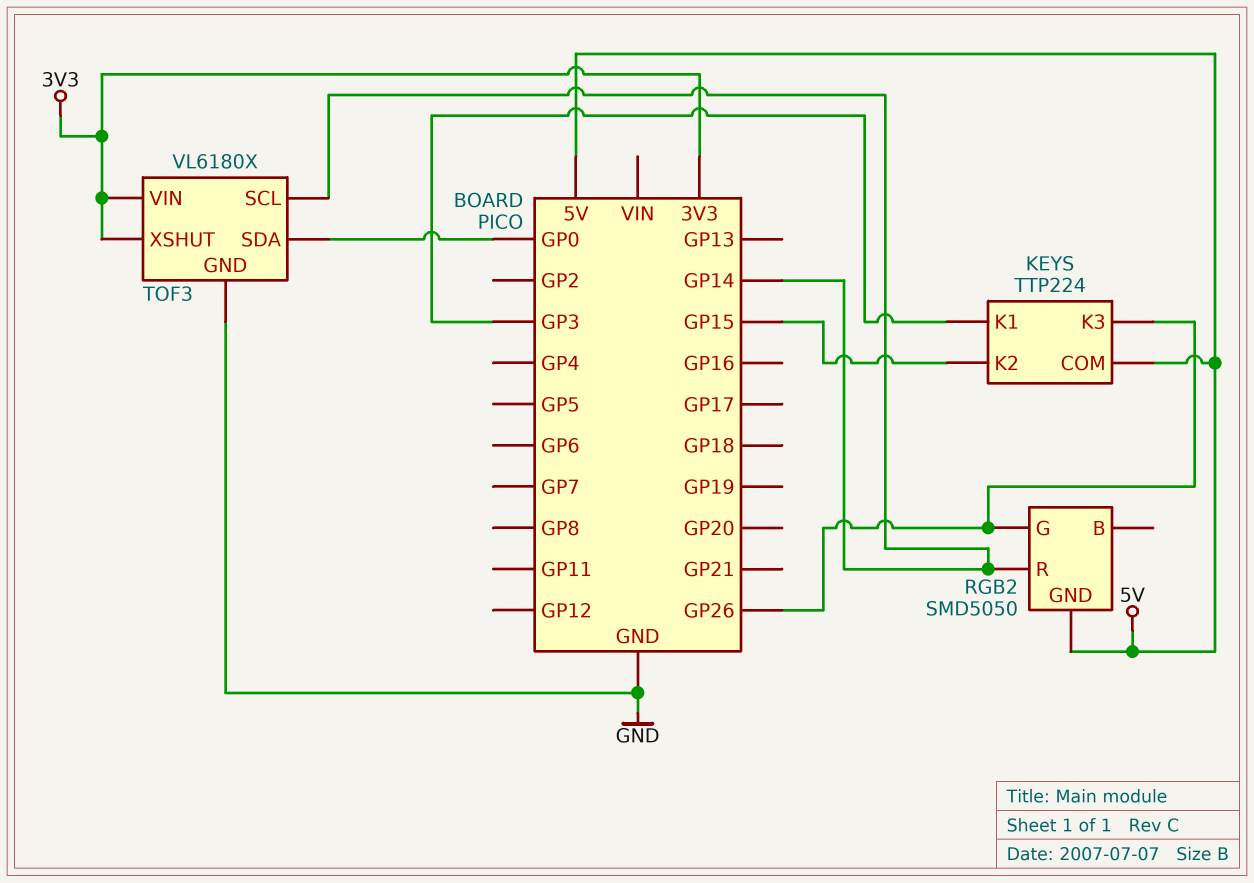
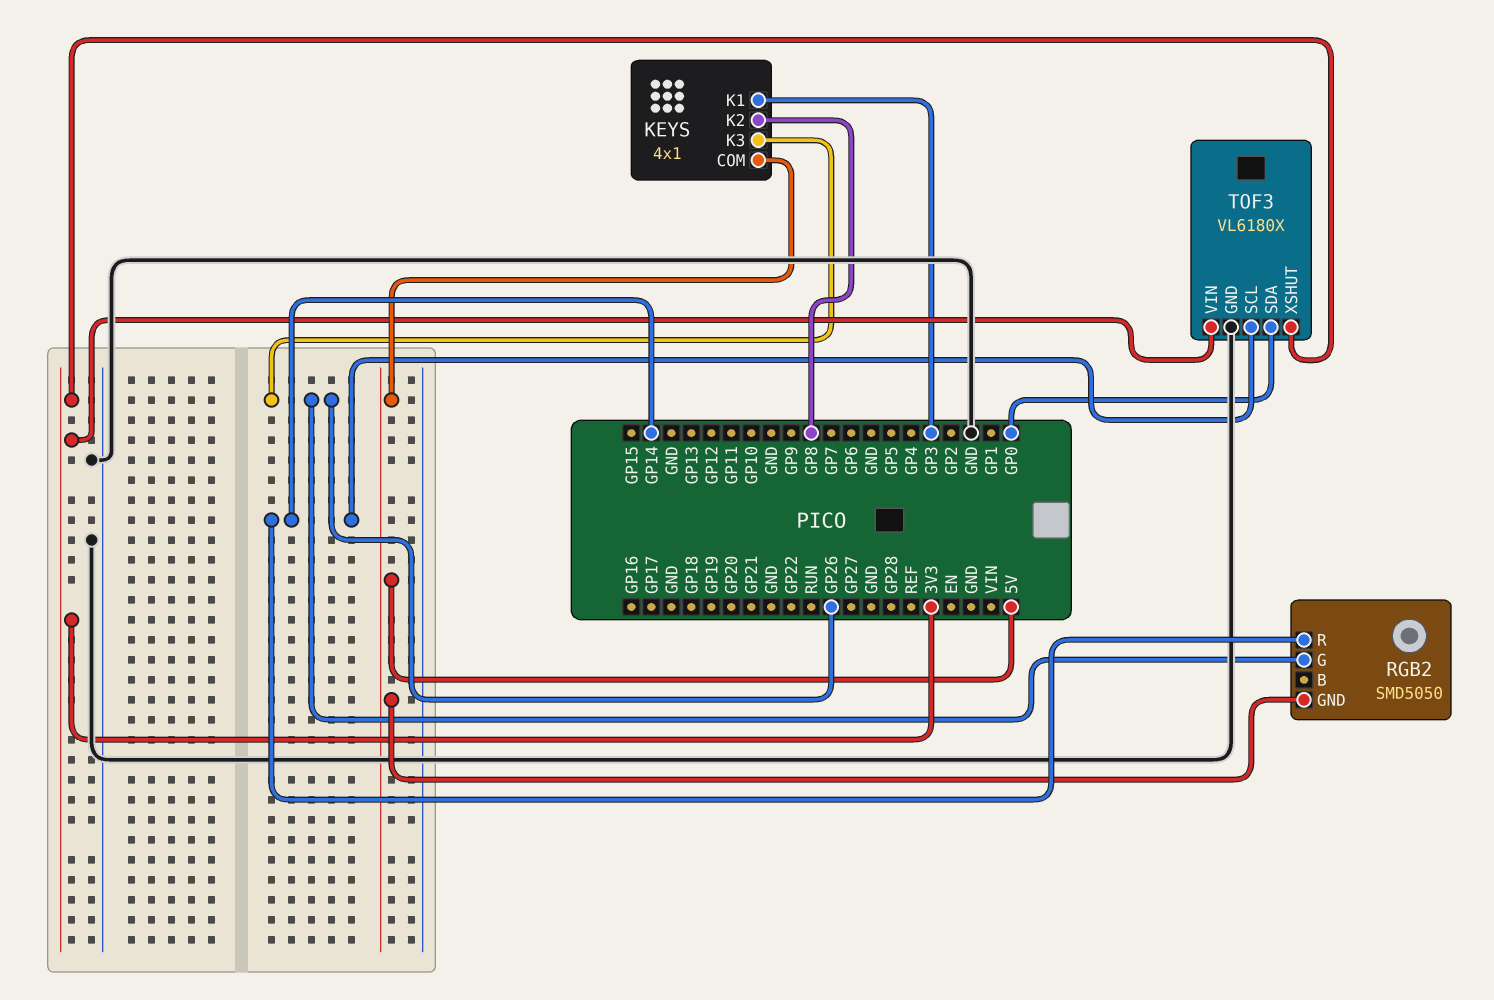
KEYS: TTP224 -> 4x1
KEYS pin K2: GP15 -> GP8

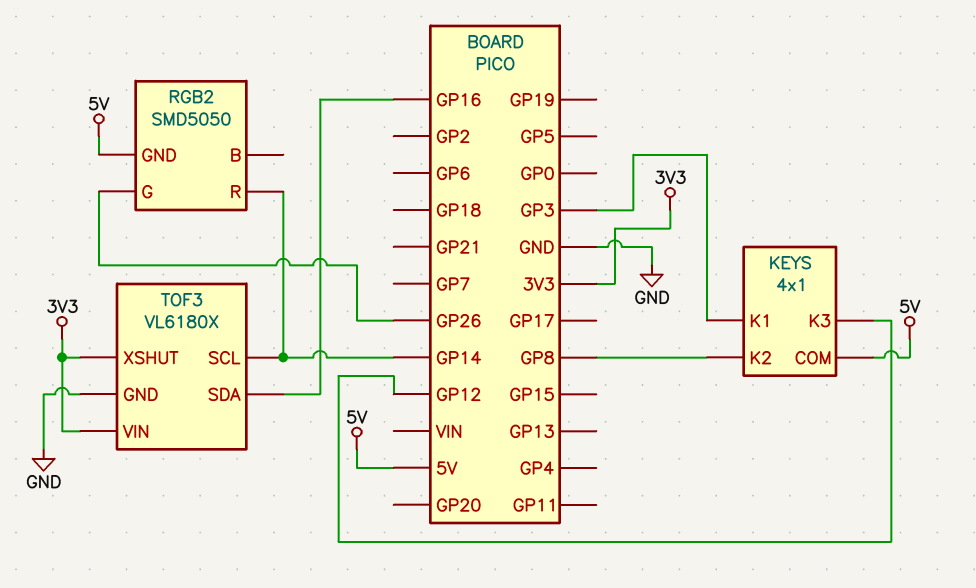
KEYS pin K3: GP26 -> GP12
TOF3 pin SDA: GP0 -> GP16

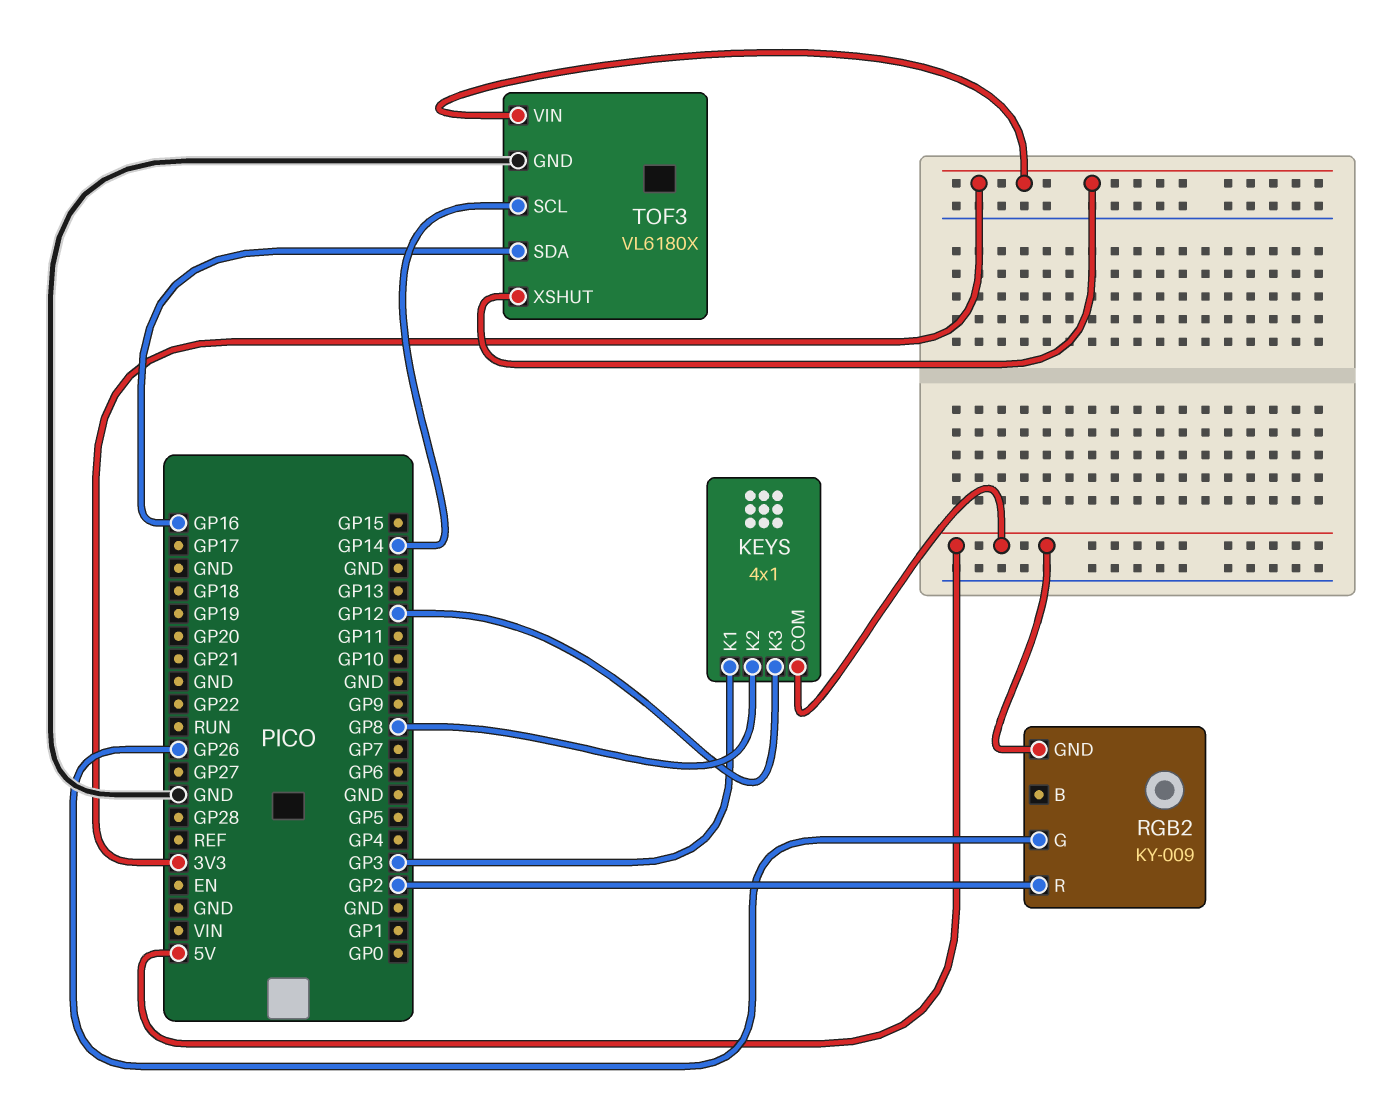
RGB2: SMD5050 -> KY-009
RGB2 pin R: GP14 -> GP2

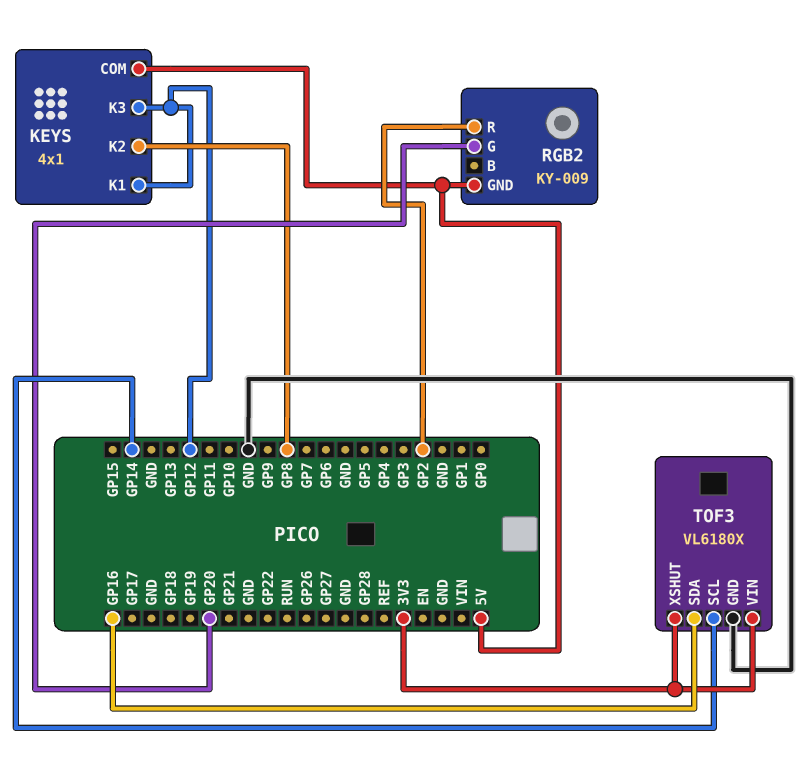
KEYS pin K1: GP3 -> GP12
RGB2 pin G: GP26 -> GP20

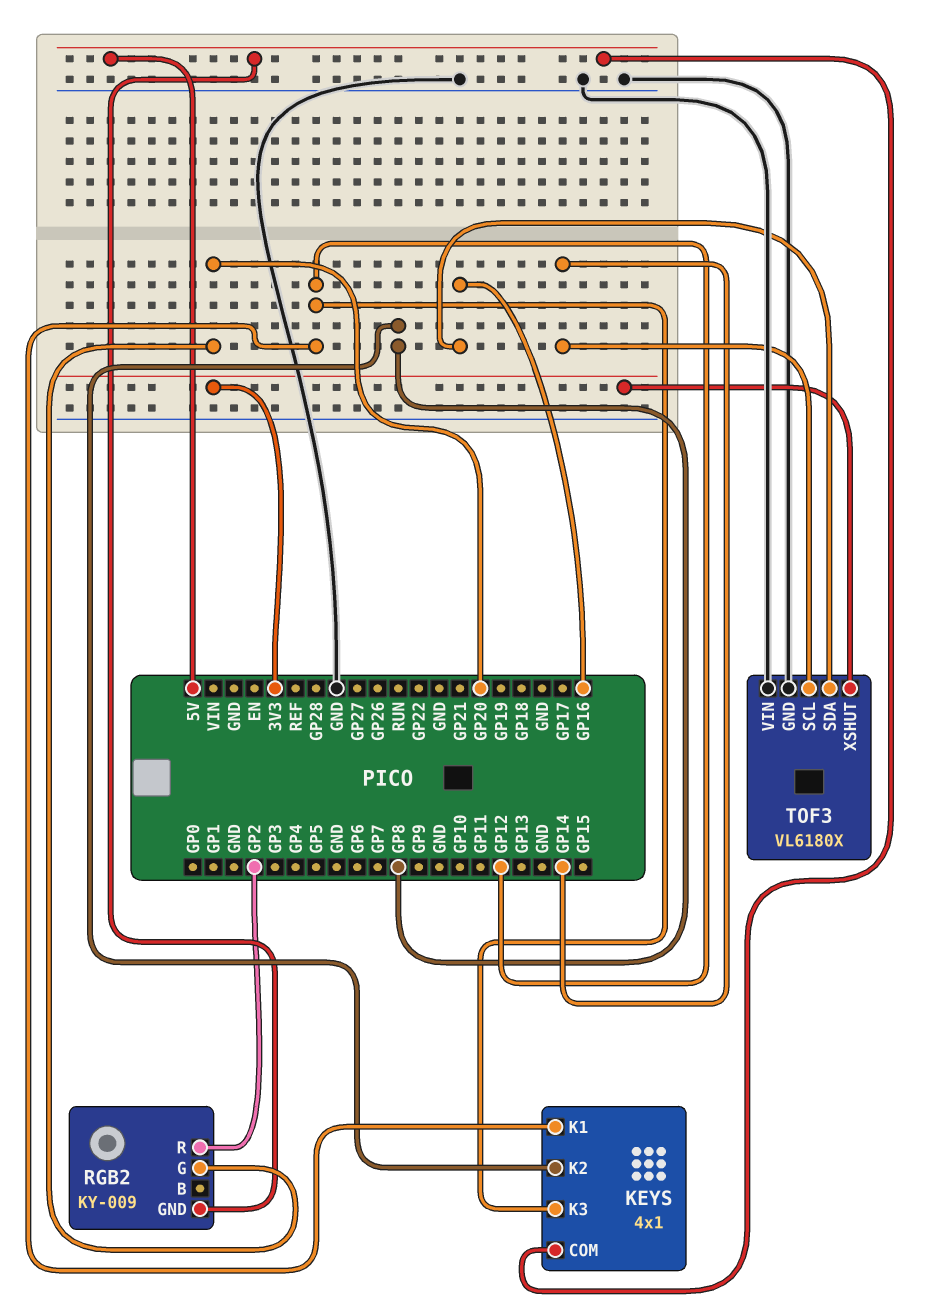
TOF3 pin VIN: 3V3 -> GND

